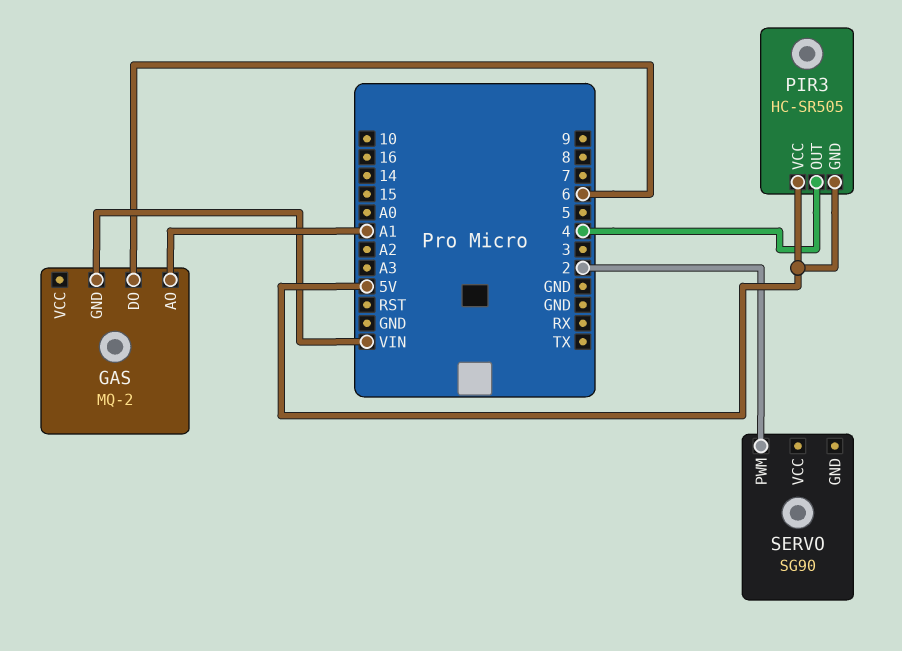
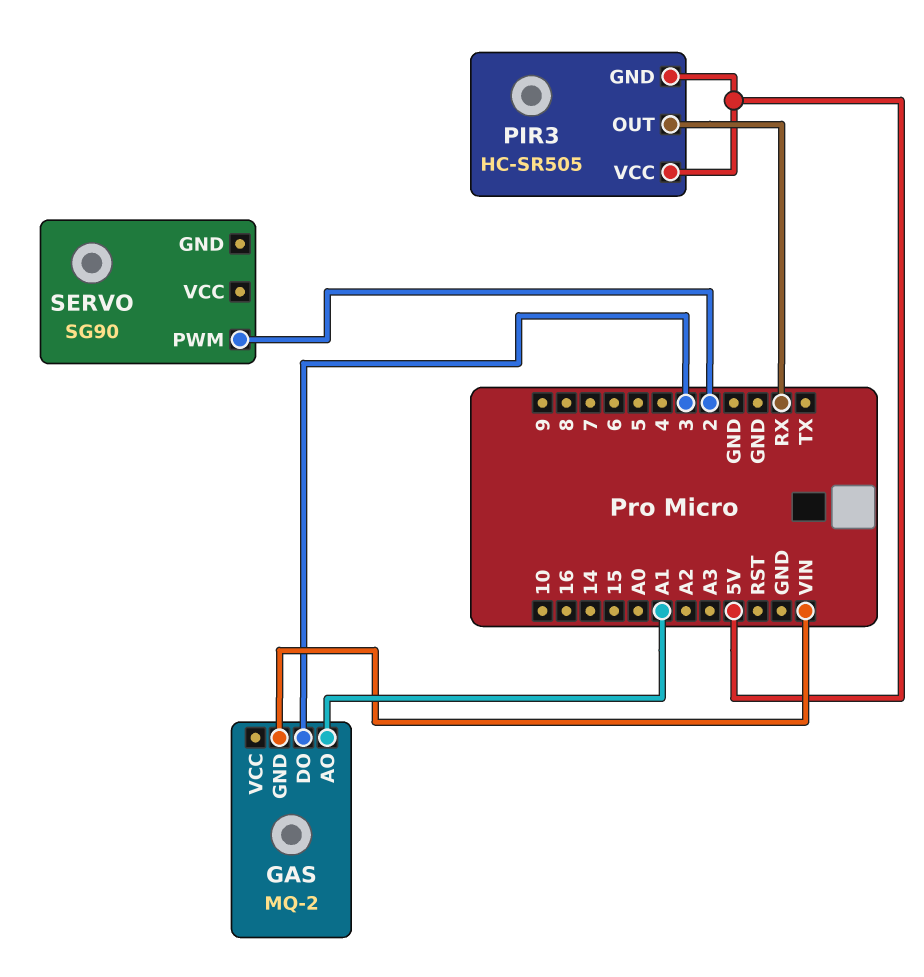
GAS pin DO: 6 -> 3
PIR3 pin OUT: 4 -> RX

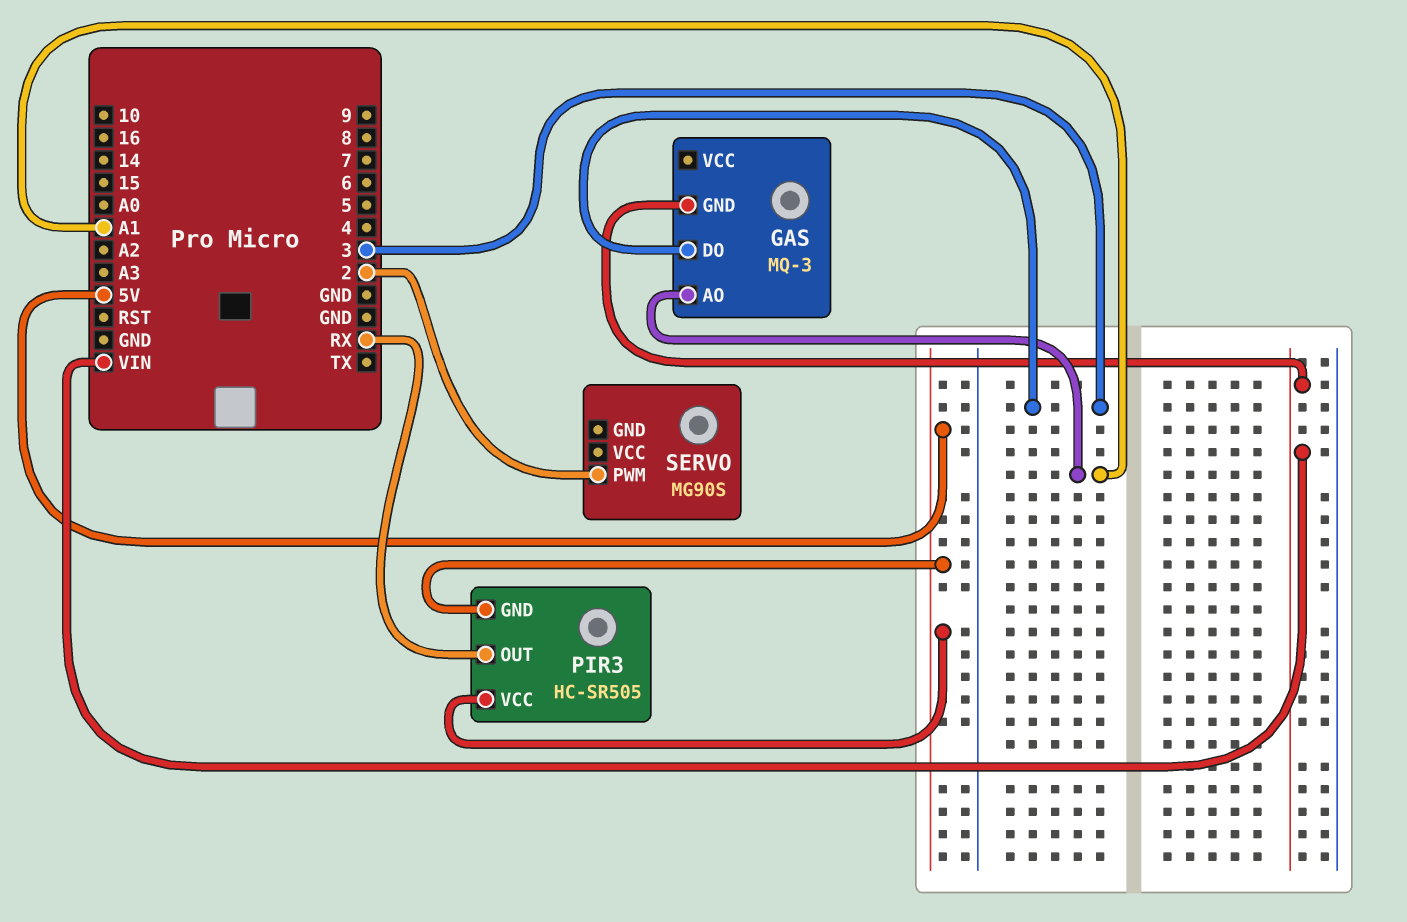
GAS: MQ-2 -> MQ-3
SERVO: SG90 -> MG90S

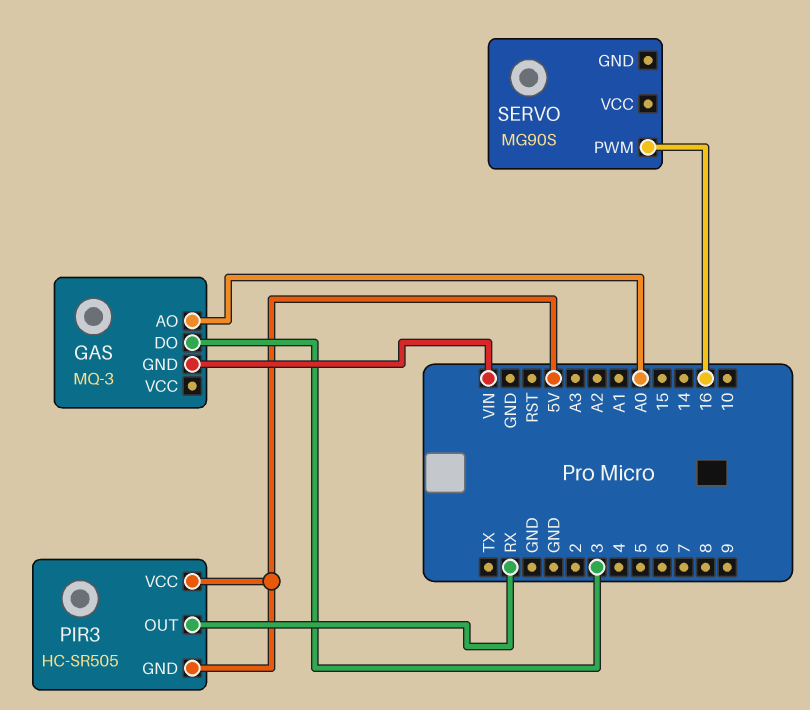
GAS pin AO: A1 -> A0
SERVO pin PWM: 2 -> 16

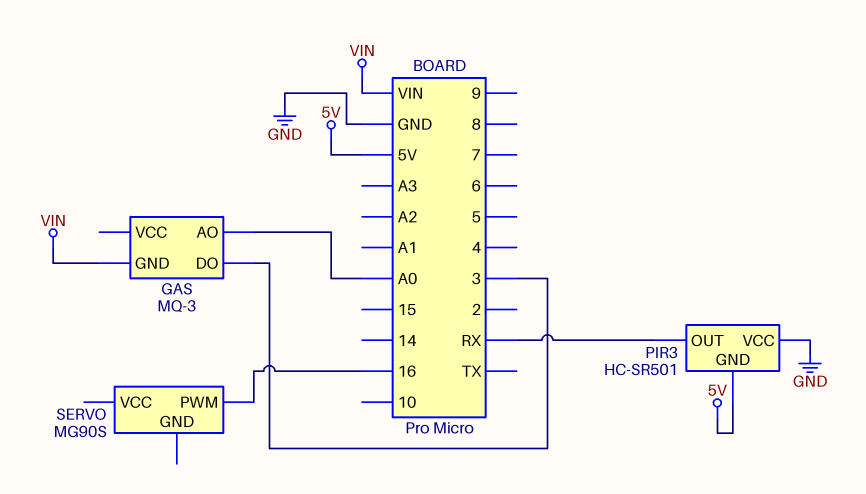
PIR3: HC-SR505 -> HC-SR501
PIR3 pin VCC: 5V -> GND

